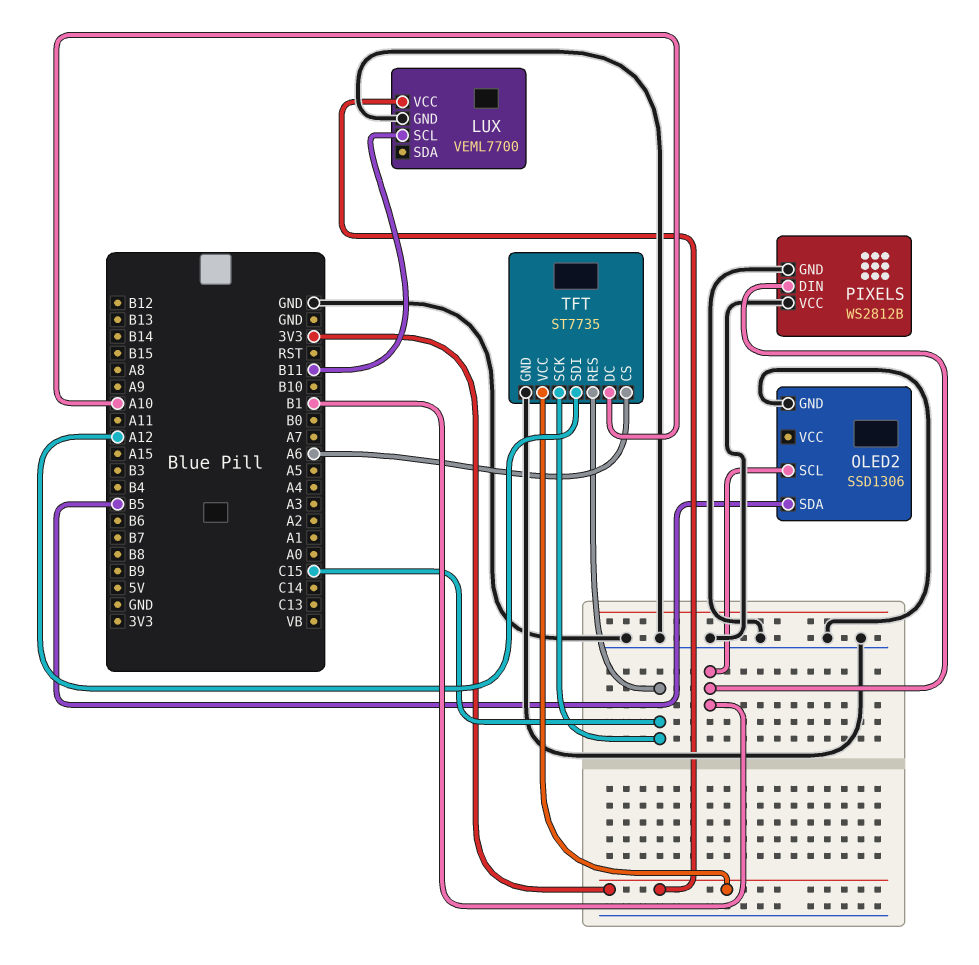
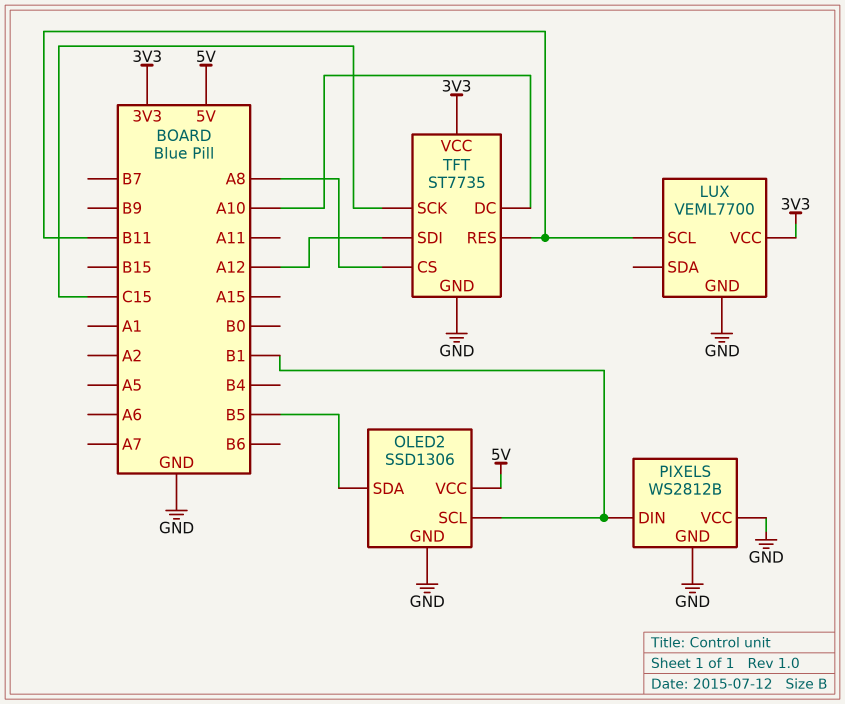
OLED2 pin VCC: none -> 5V
TFT pin CS: A6 -> A8
TFT pin RES: C15 -> B11

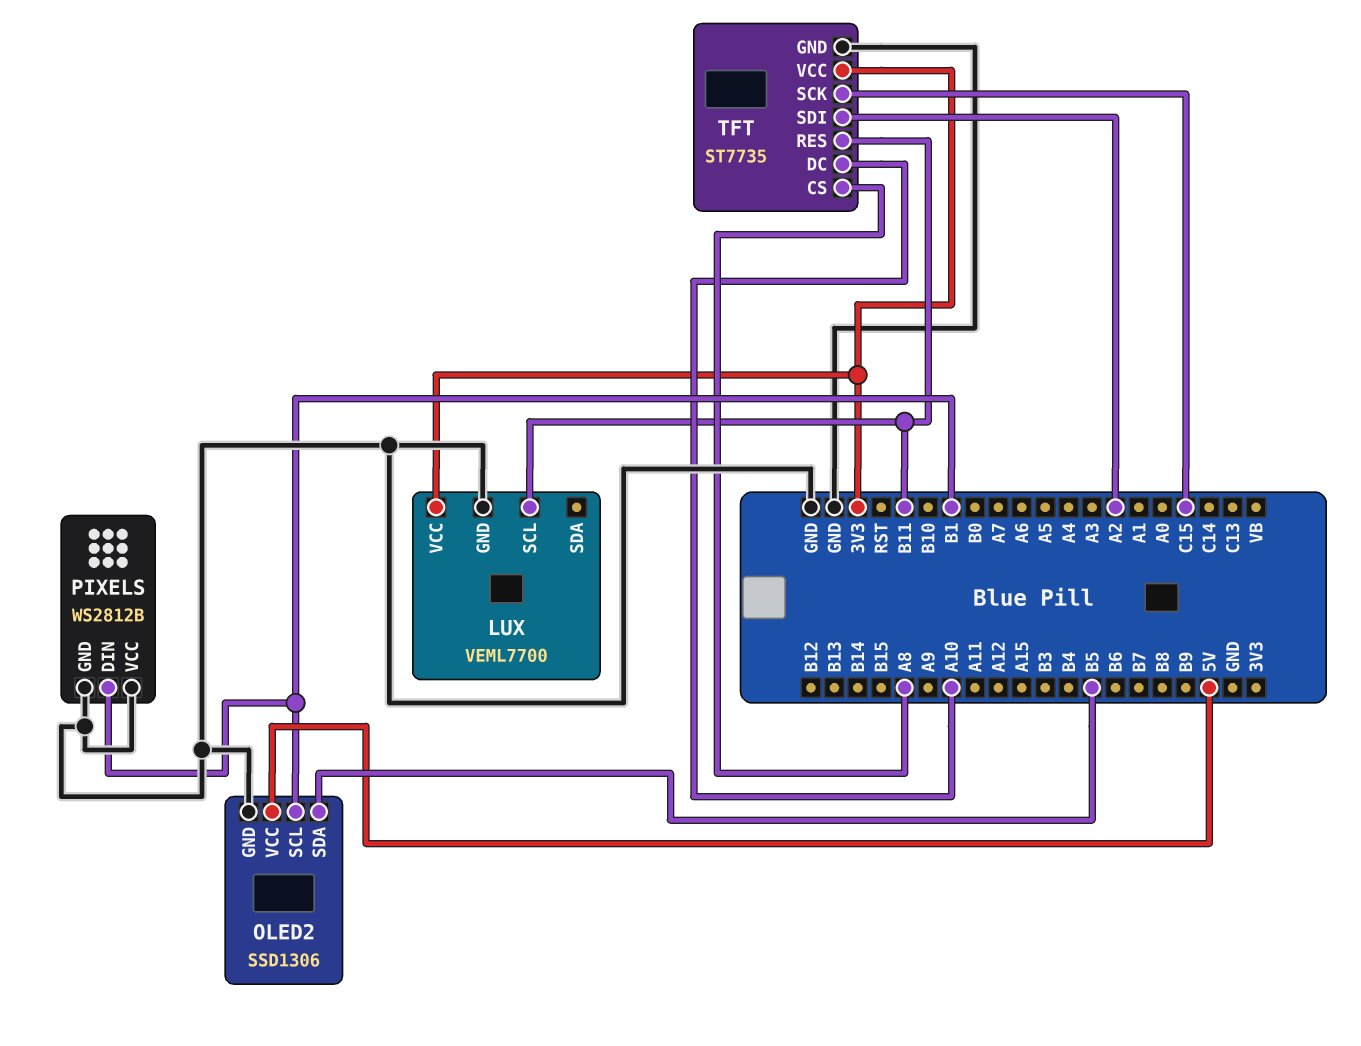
TFT pin SDI: A12 -> A2

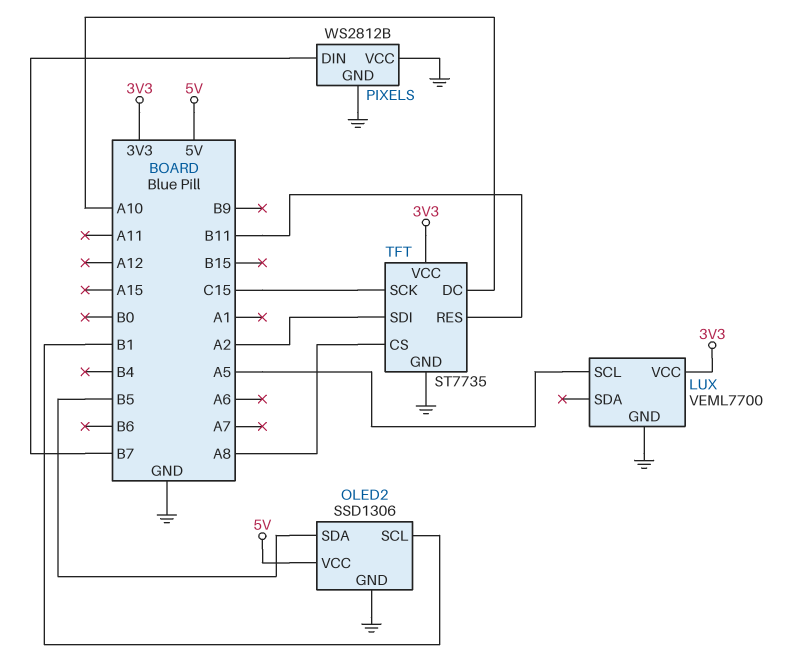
LUX pin SCL: B11 -> A5
PIXELS pin DIN: B1 -> B7

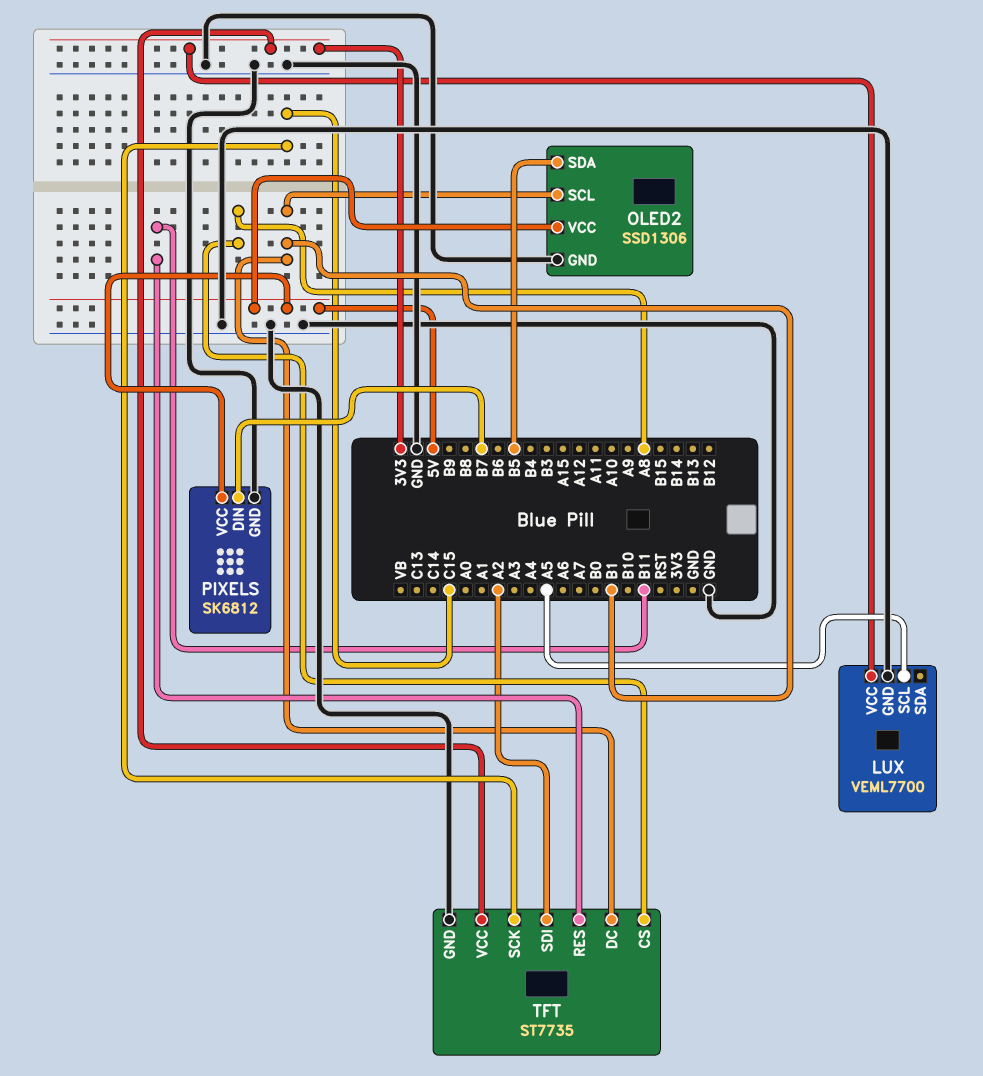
PIXELS: WS2812B -> SK6812
PIXELS pin VCC: GND -> 5V
TFT pin DC: A10 -> B1

